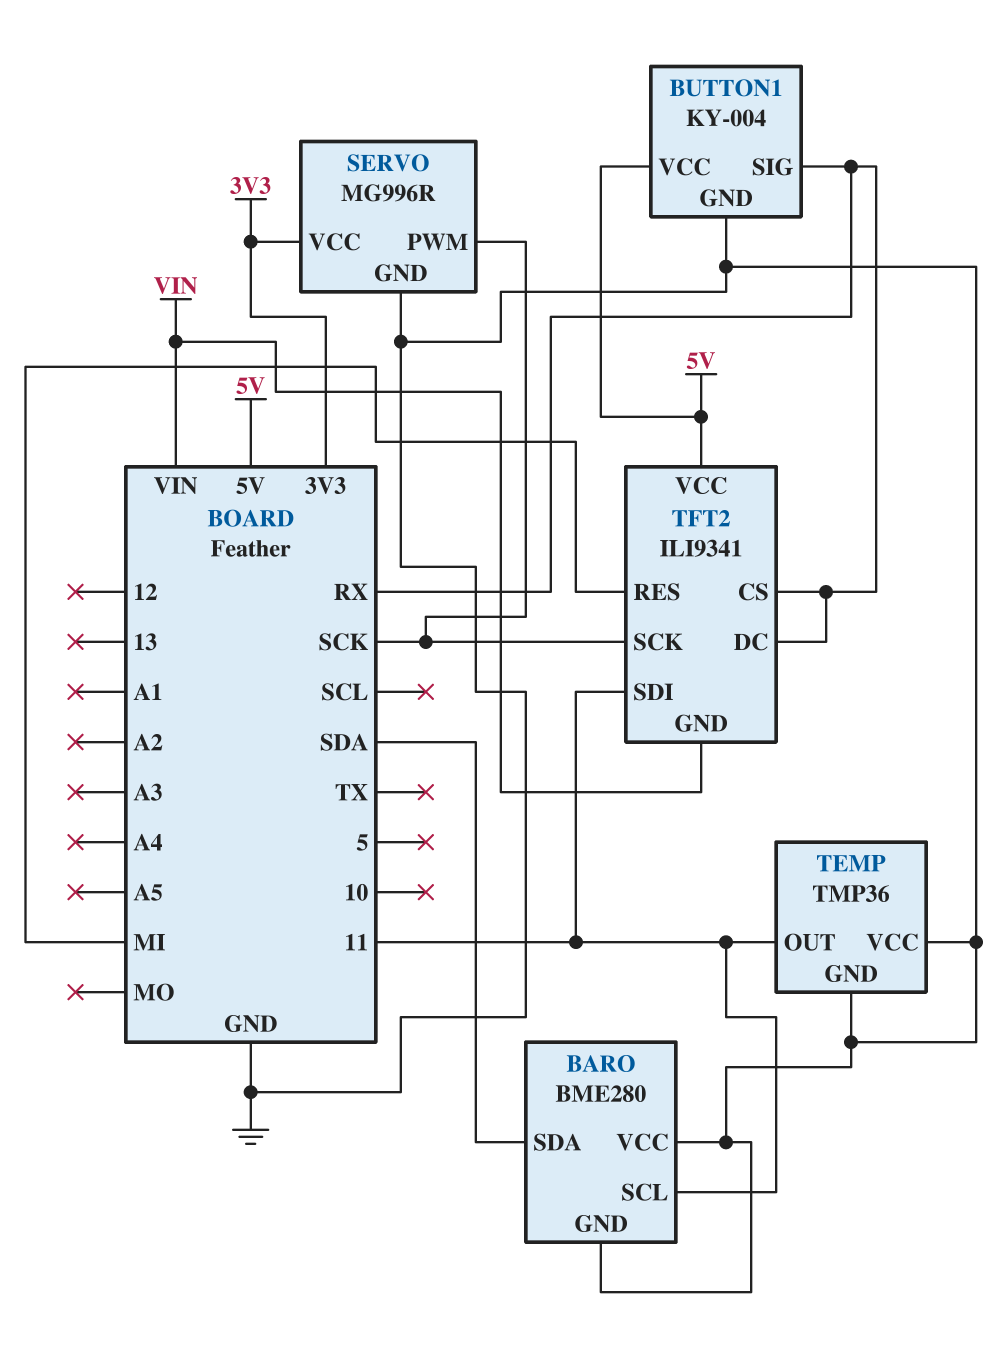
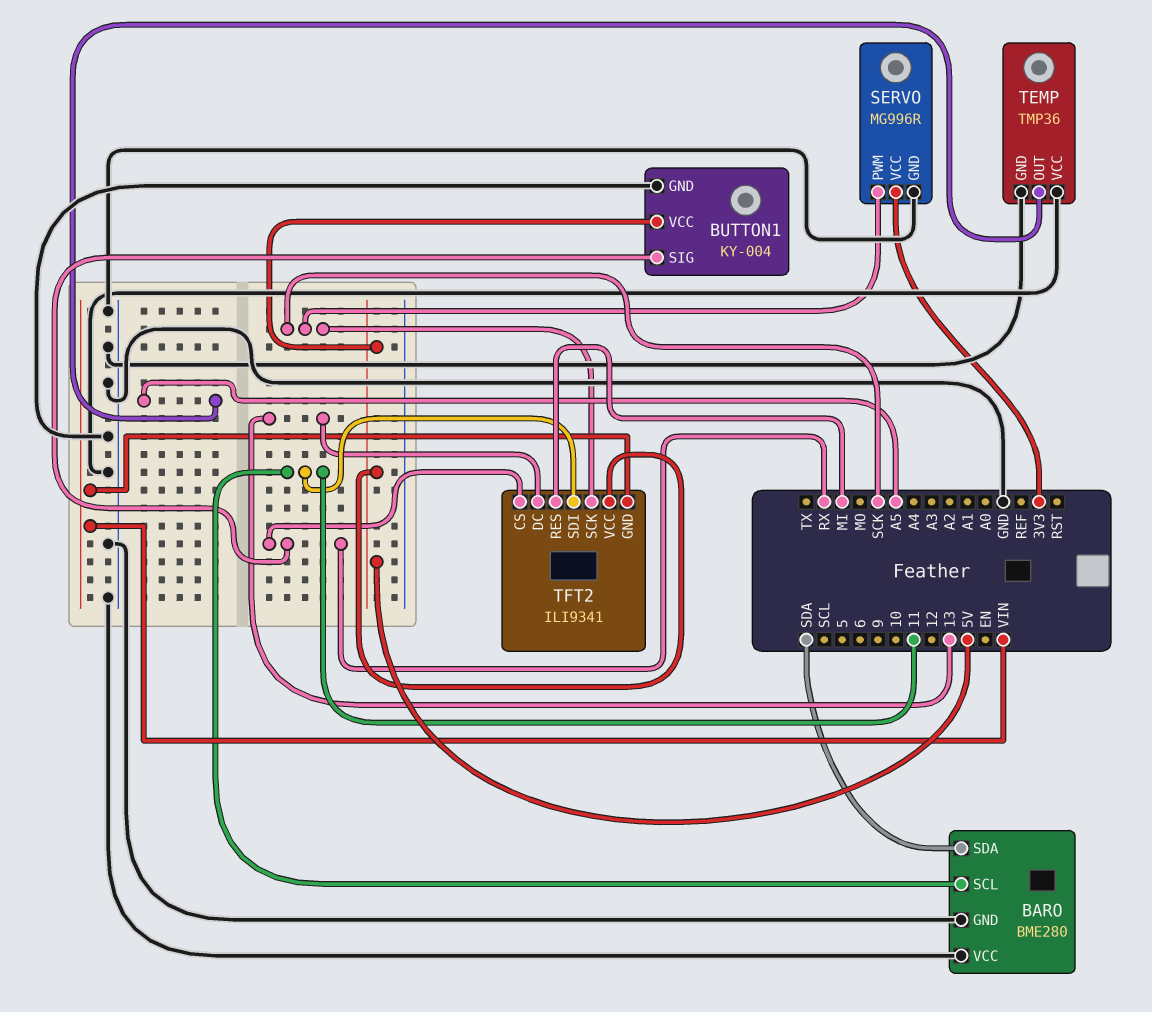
TEMP pin OUT: 11 -> A5
TFT2 pin DC: RX -> 13

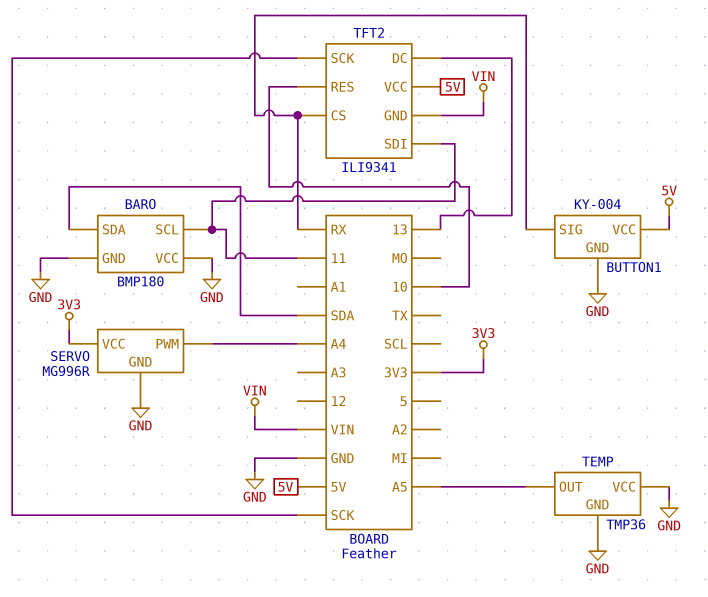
BARO: BME280 -> BMP180
SERVO pin PWM: SCK -> A4
TFT2 pin RES: MI -> 10

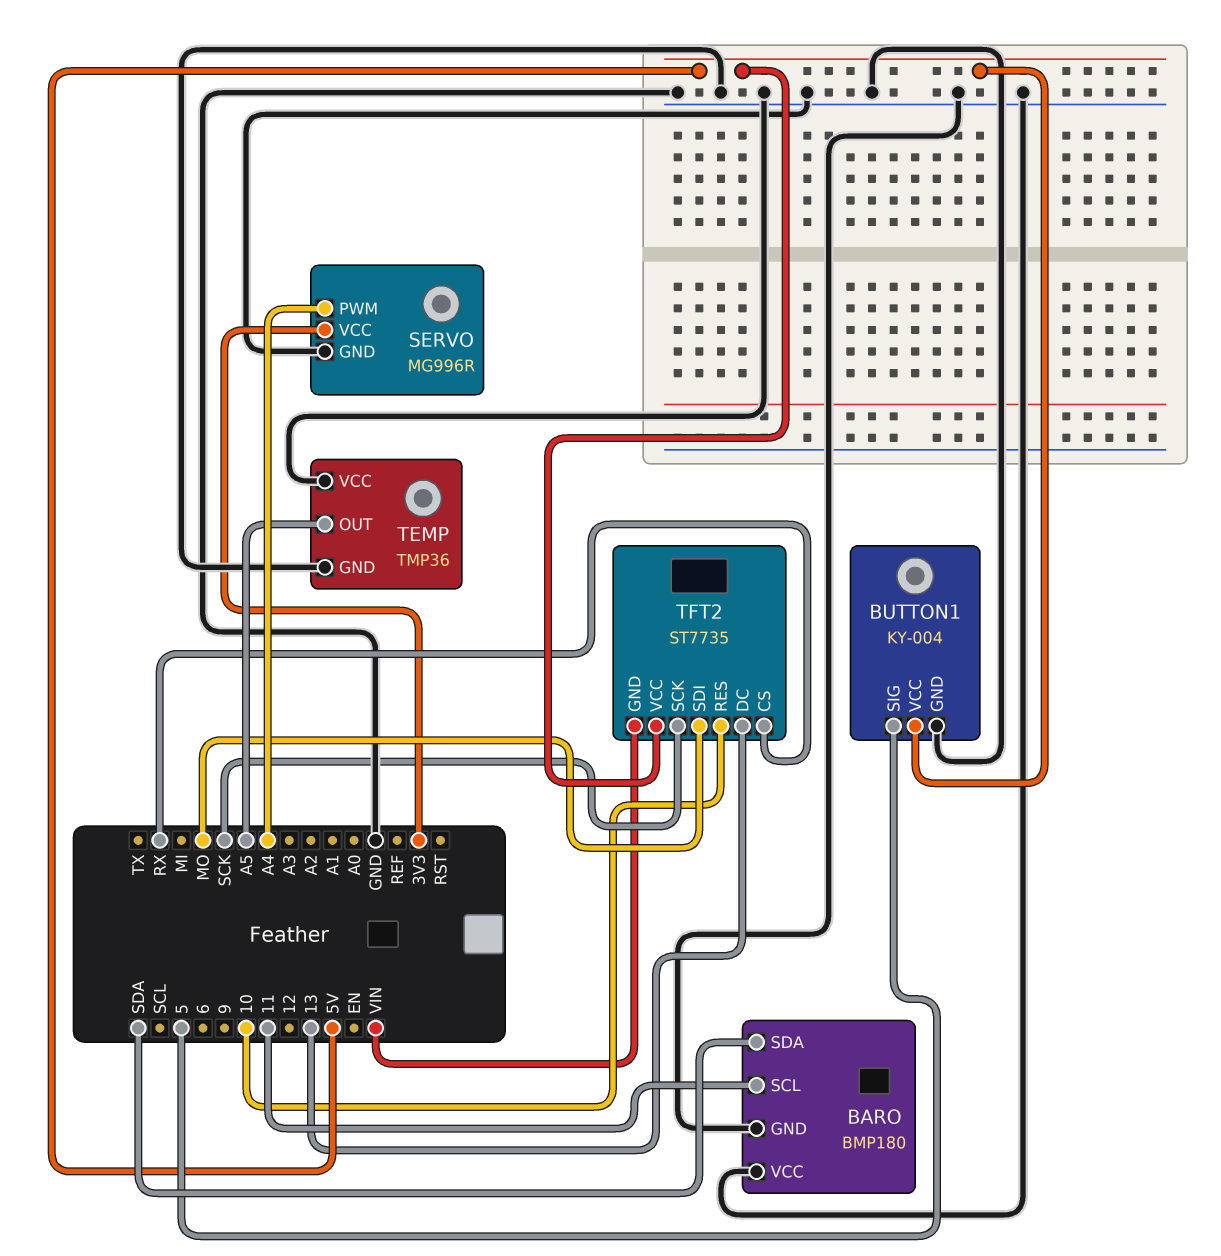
BUTTON1 pin SIG: RX -> 5
TFT2: ILI9341 -> ST7735
TFT2 pin SDI: 11 -> MO

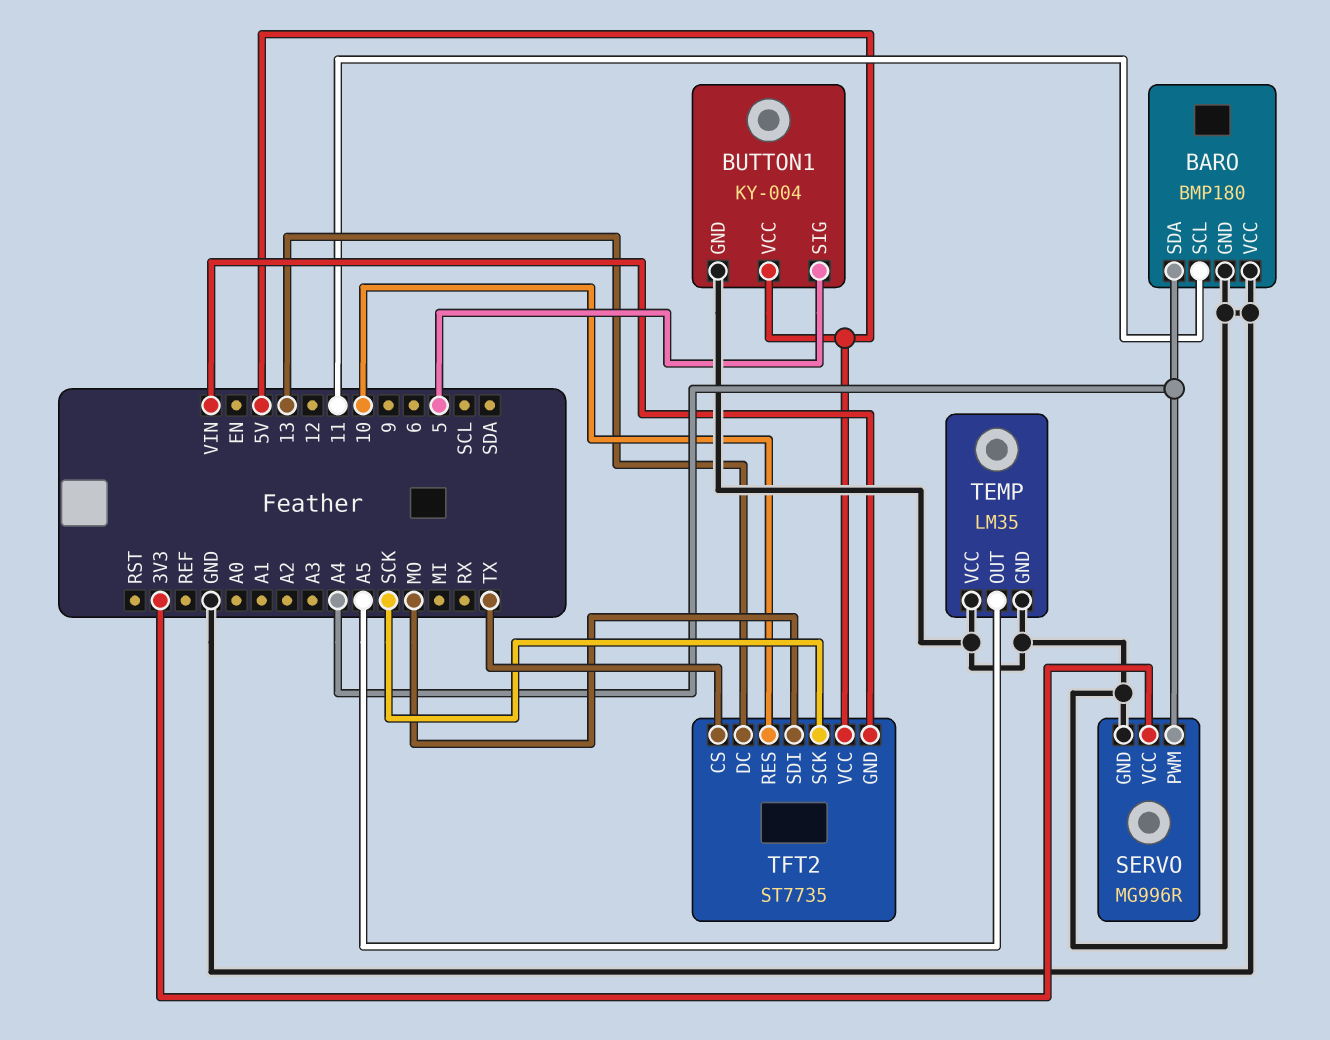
BARO pin SDA: SDA -> A4
TEMP: TMP36 -> LM35
TFT2 pin CS: RX -> TX

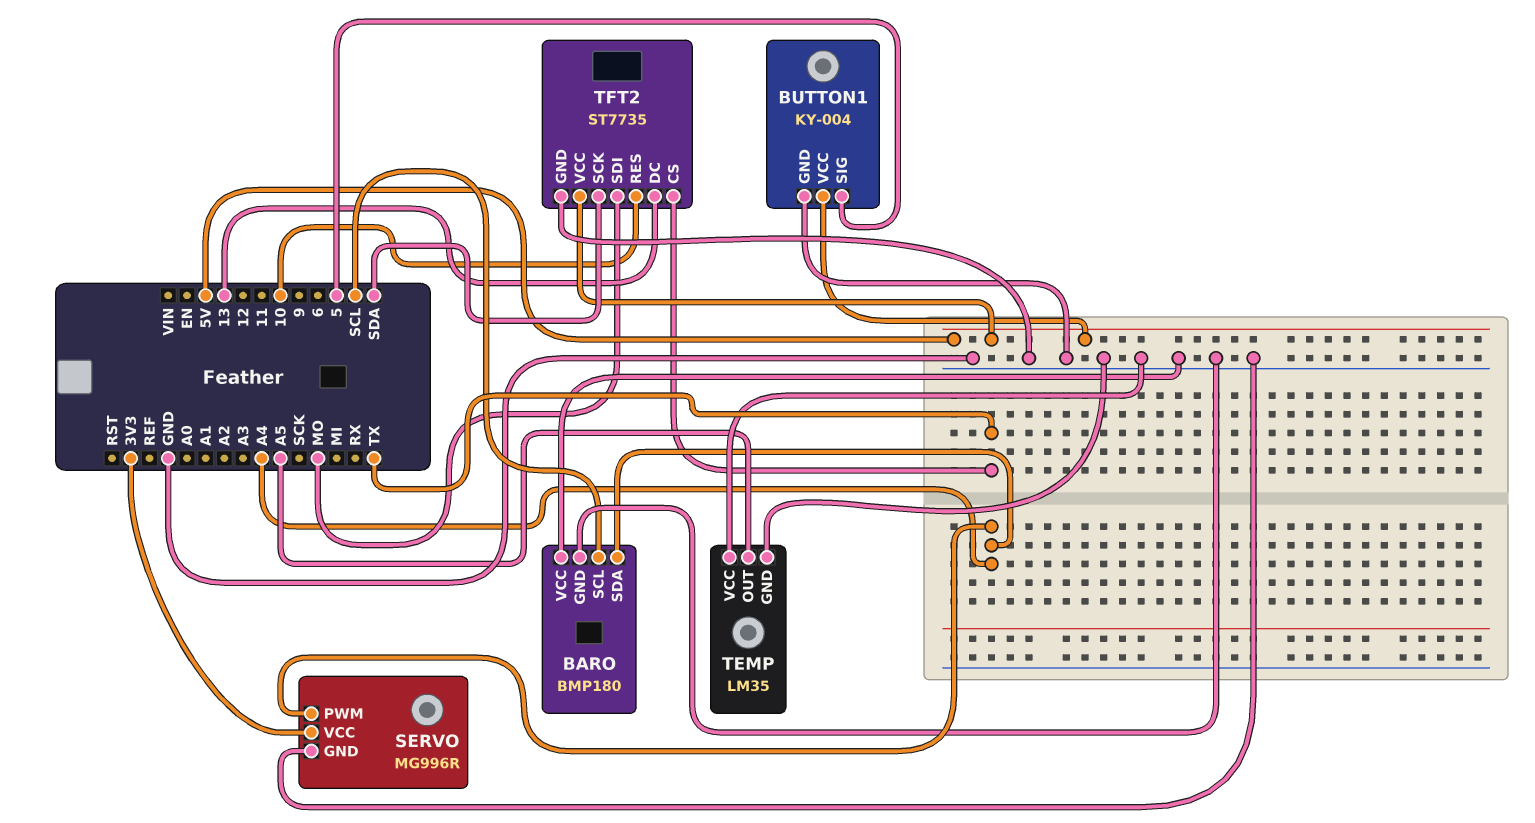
BARO pin SCL: 11 -> SCL
TFT2 pin GND: VIN -> GND
TFT2 pin SCK: SCK -> SDA

